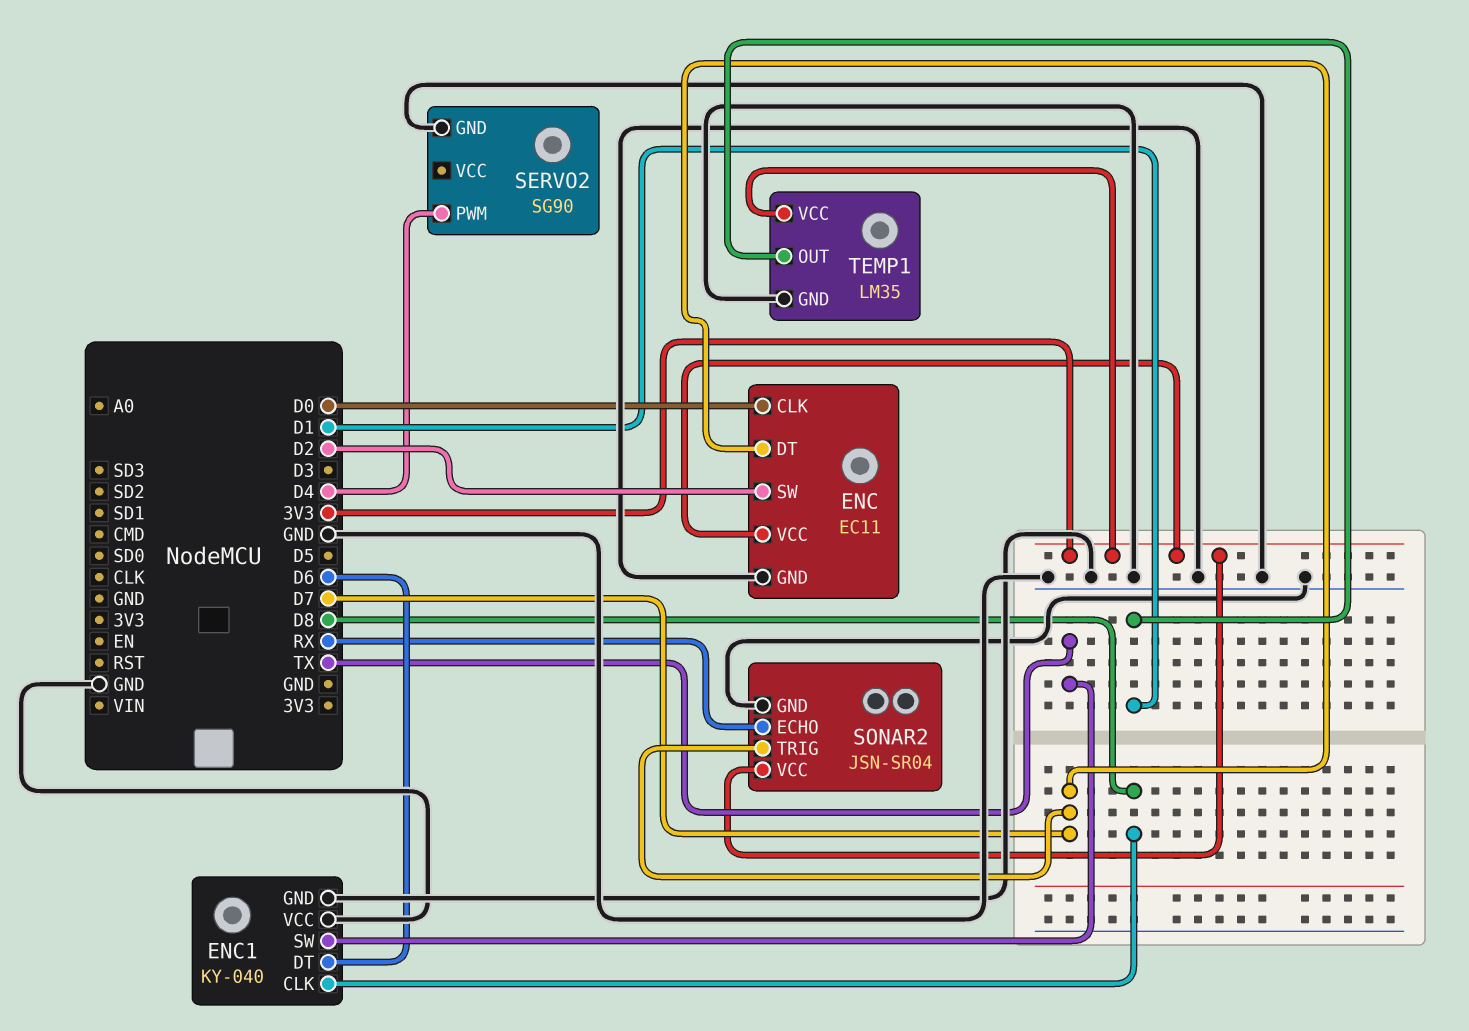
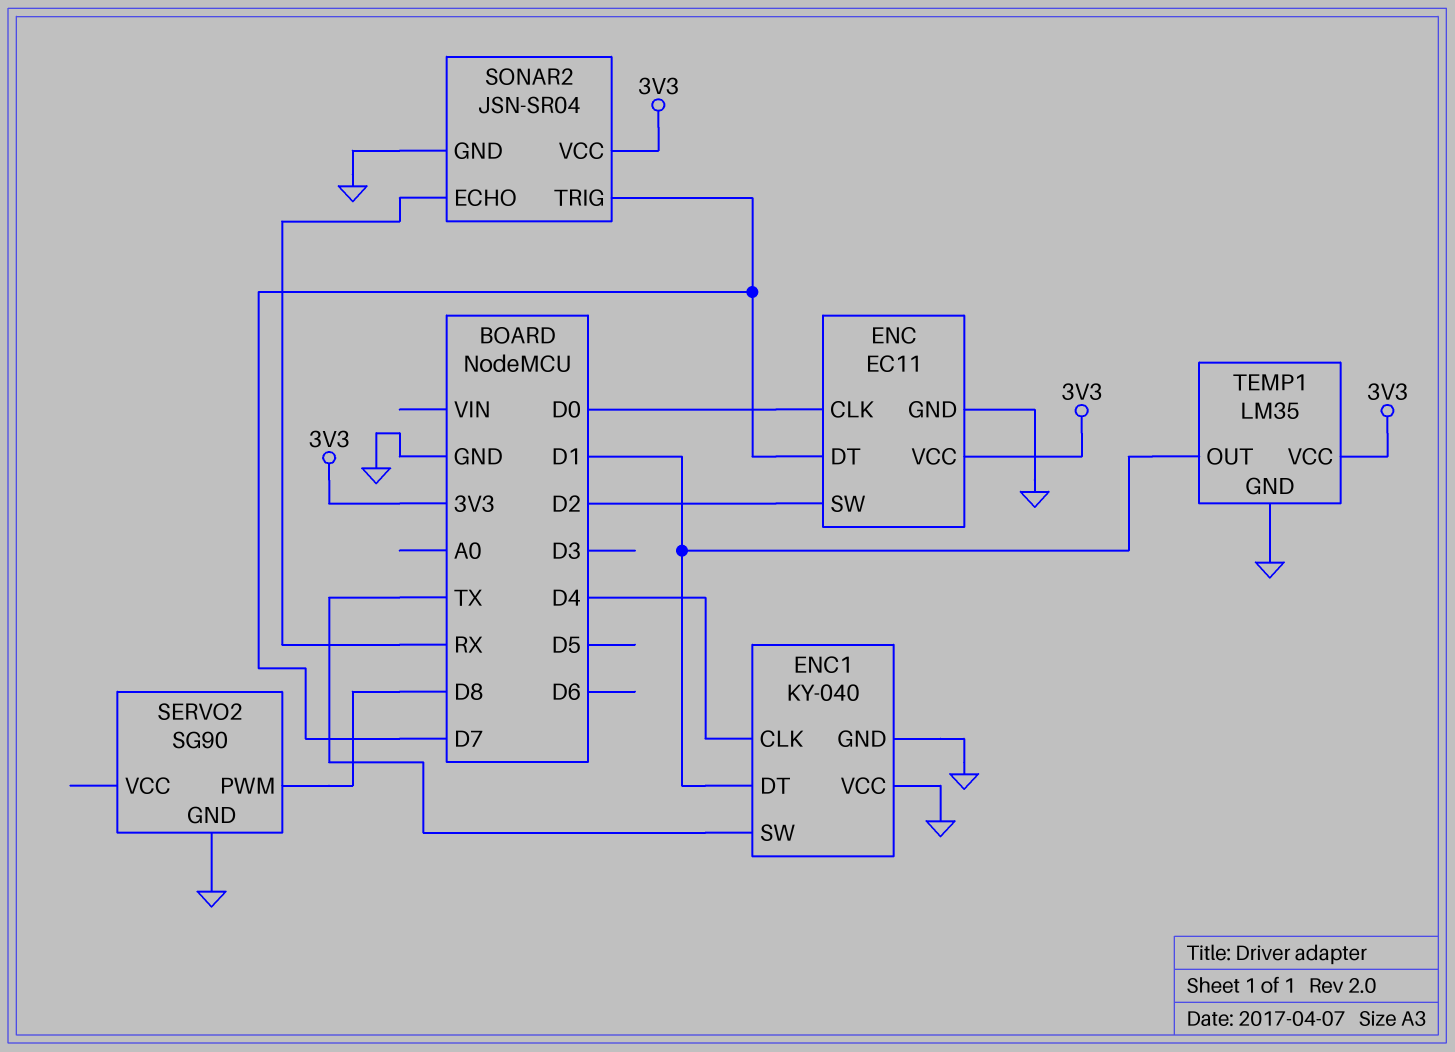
ENC1 pin CLK: D8 -> D4
ENC1 pin DT: D6 -> D1
SERVO2 pin PWM: D4 -> D8

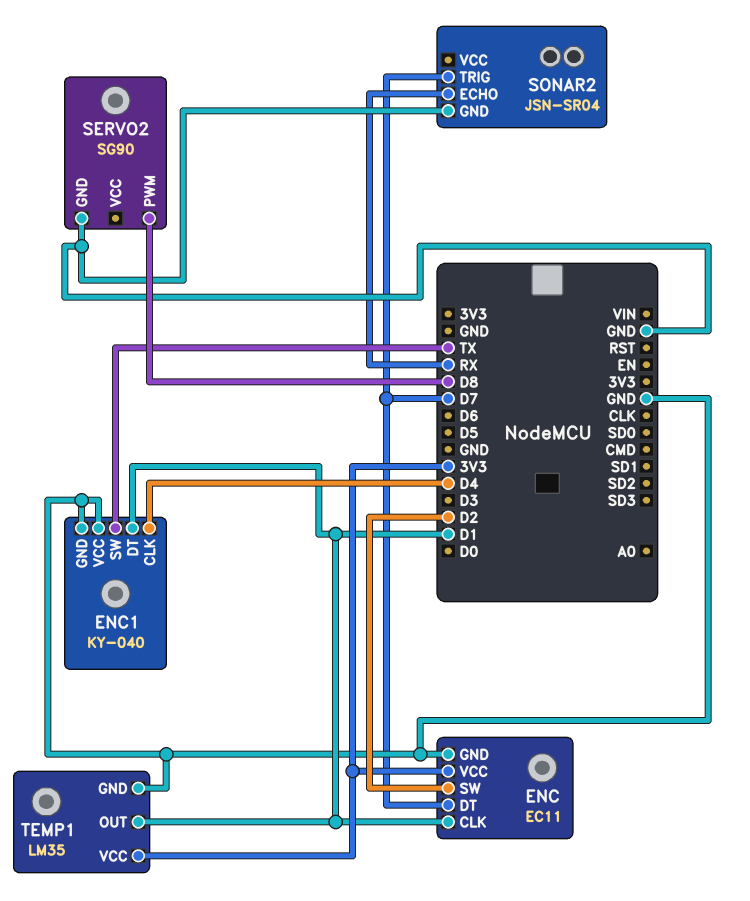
ENC pin CLK: D0 -> D1
SONAR2 pin VCC: 3V3 -> none

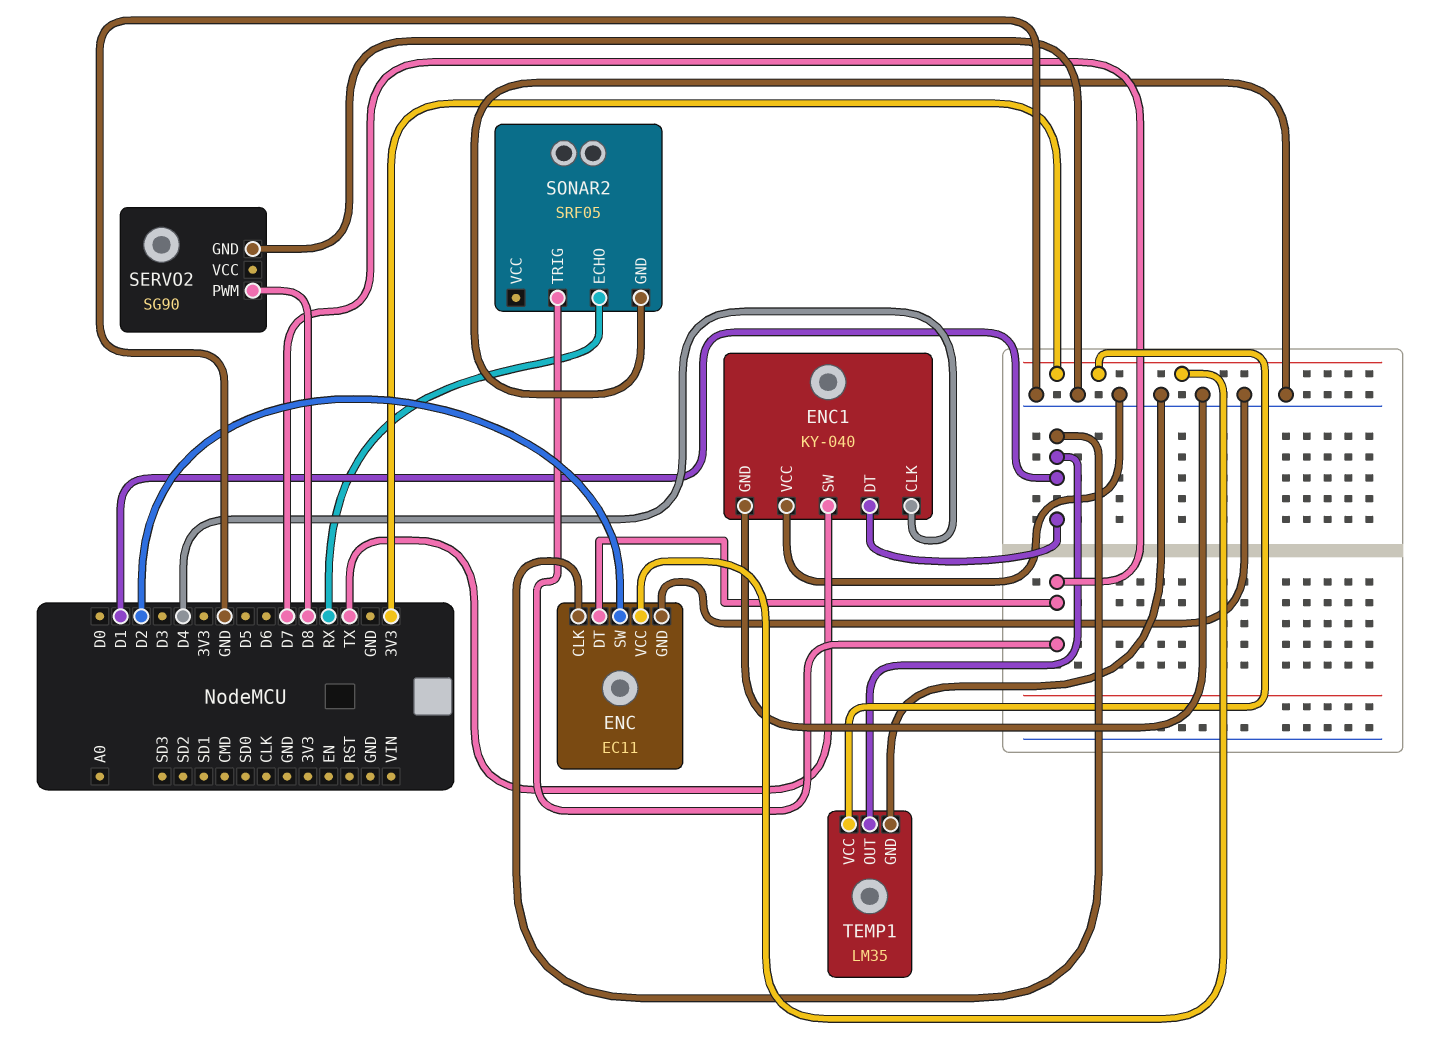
SONAR2: JSN-SR04 -> SRF05

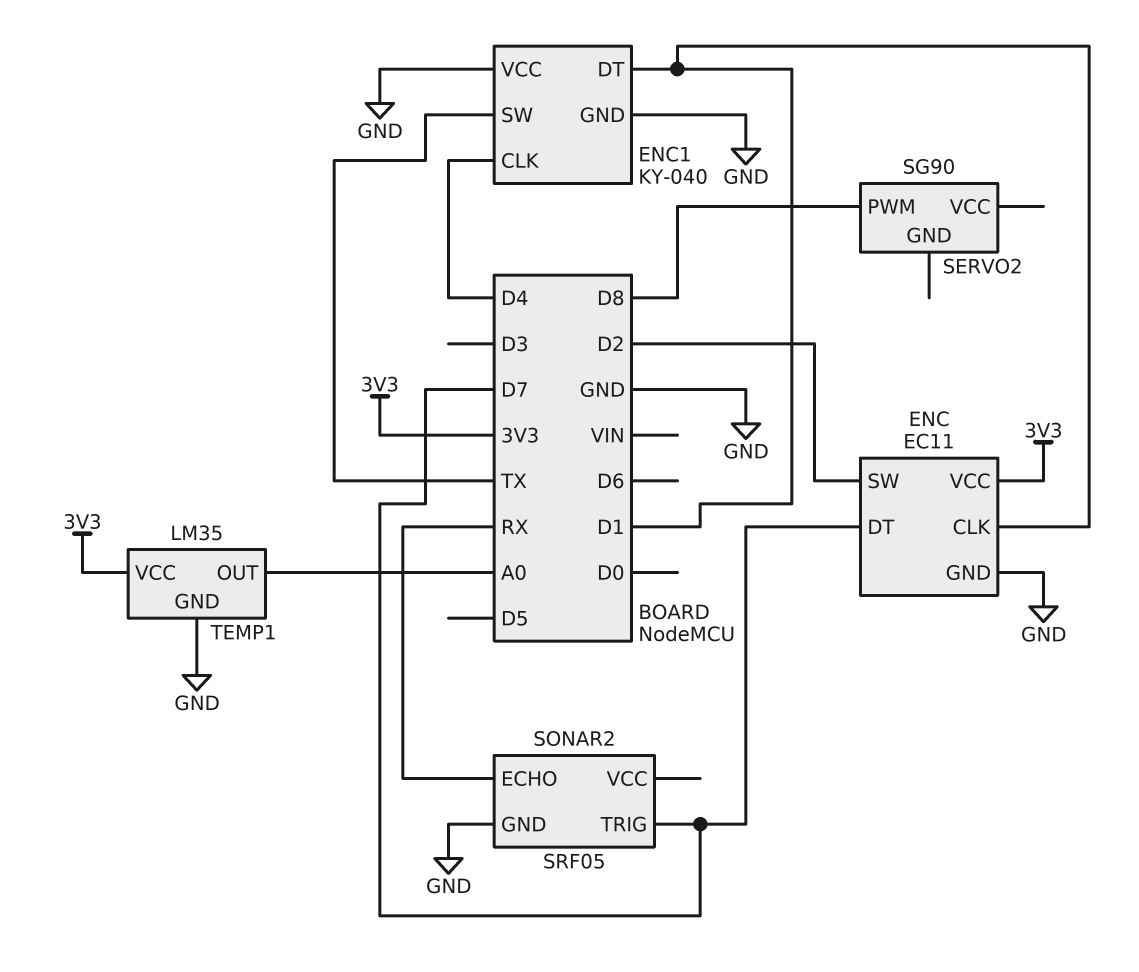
SERVO2 pin GND: GND -> none
TEMP1 pin OUT: D1 -> A0

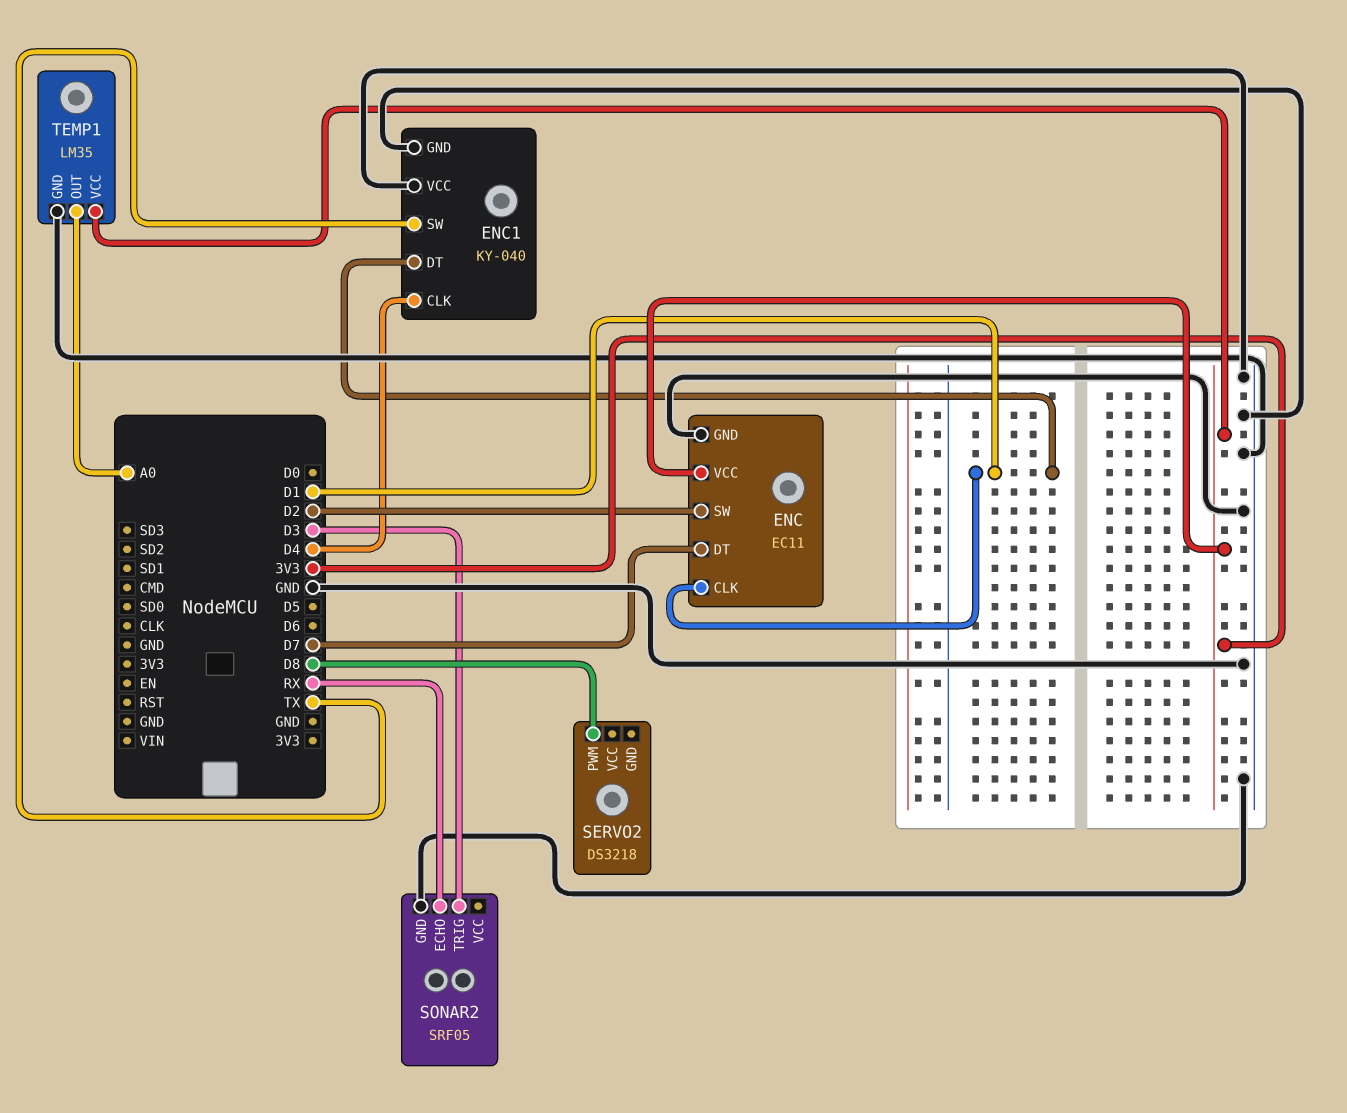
SERVO2: SG90 -> DS3218
SONAR2 pin TRIG: D7 -> D3

